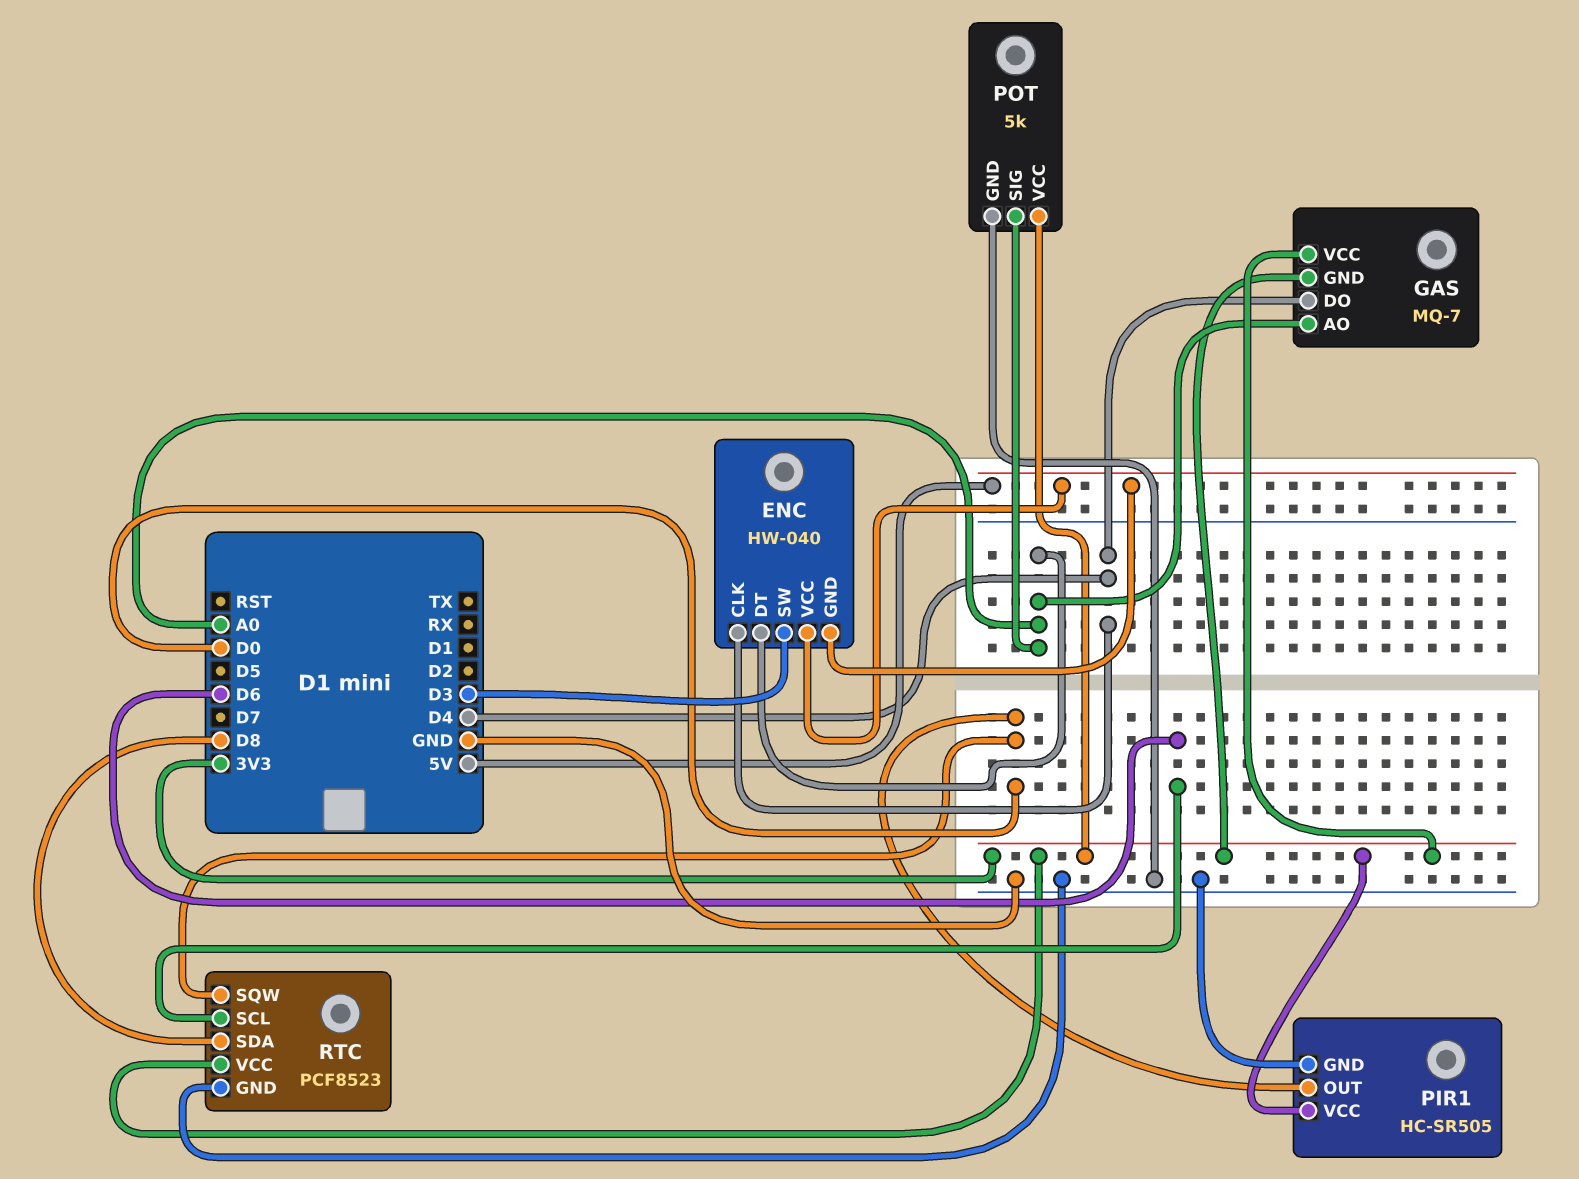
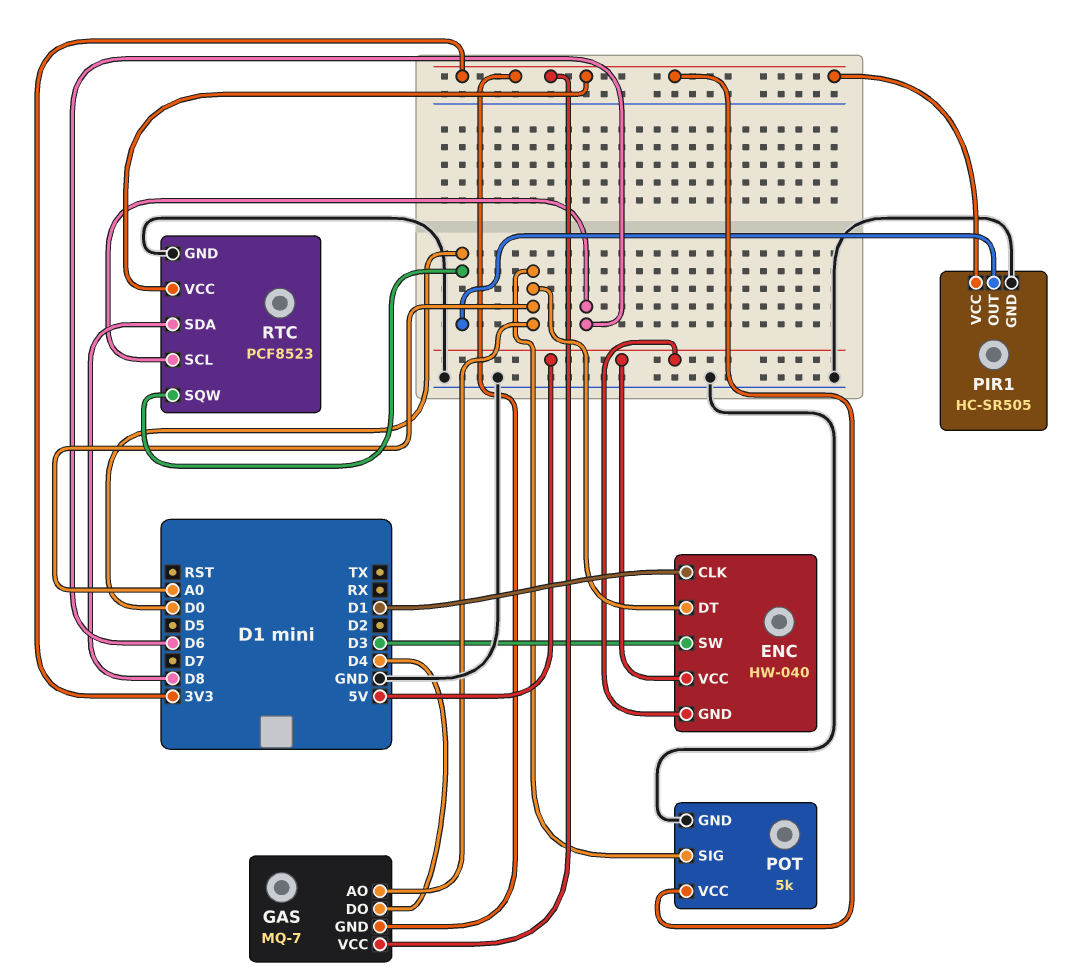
ENC pin CLK: D4 -> D1

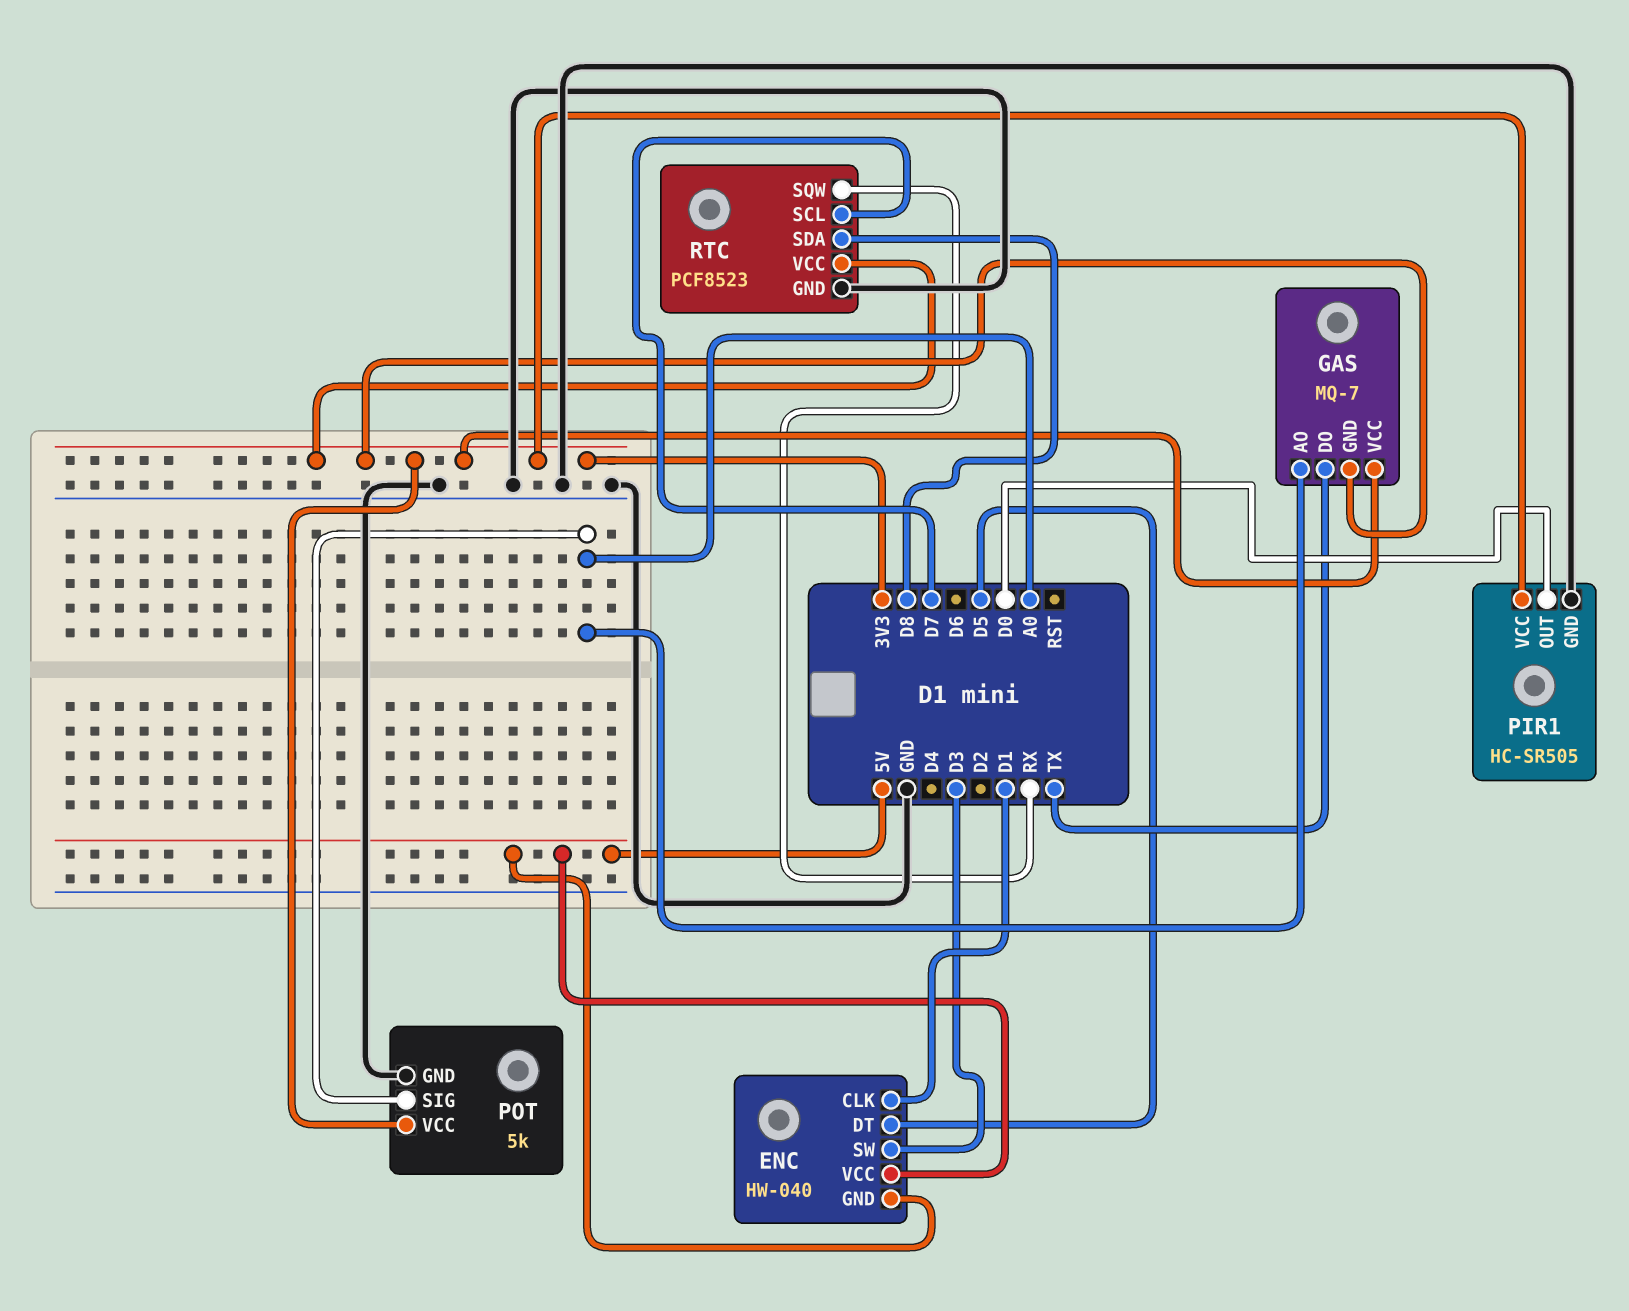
ENC pin DT: A0 -> D5
GAS pin DO: D4 -> TX
RTC pin SCL: D6 -> D7
RTC pin SQW: D0 -> RX

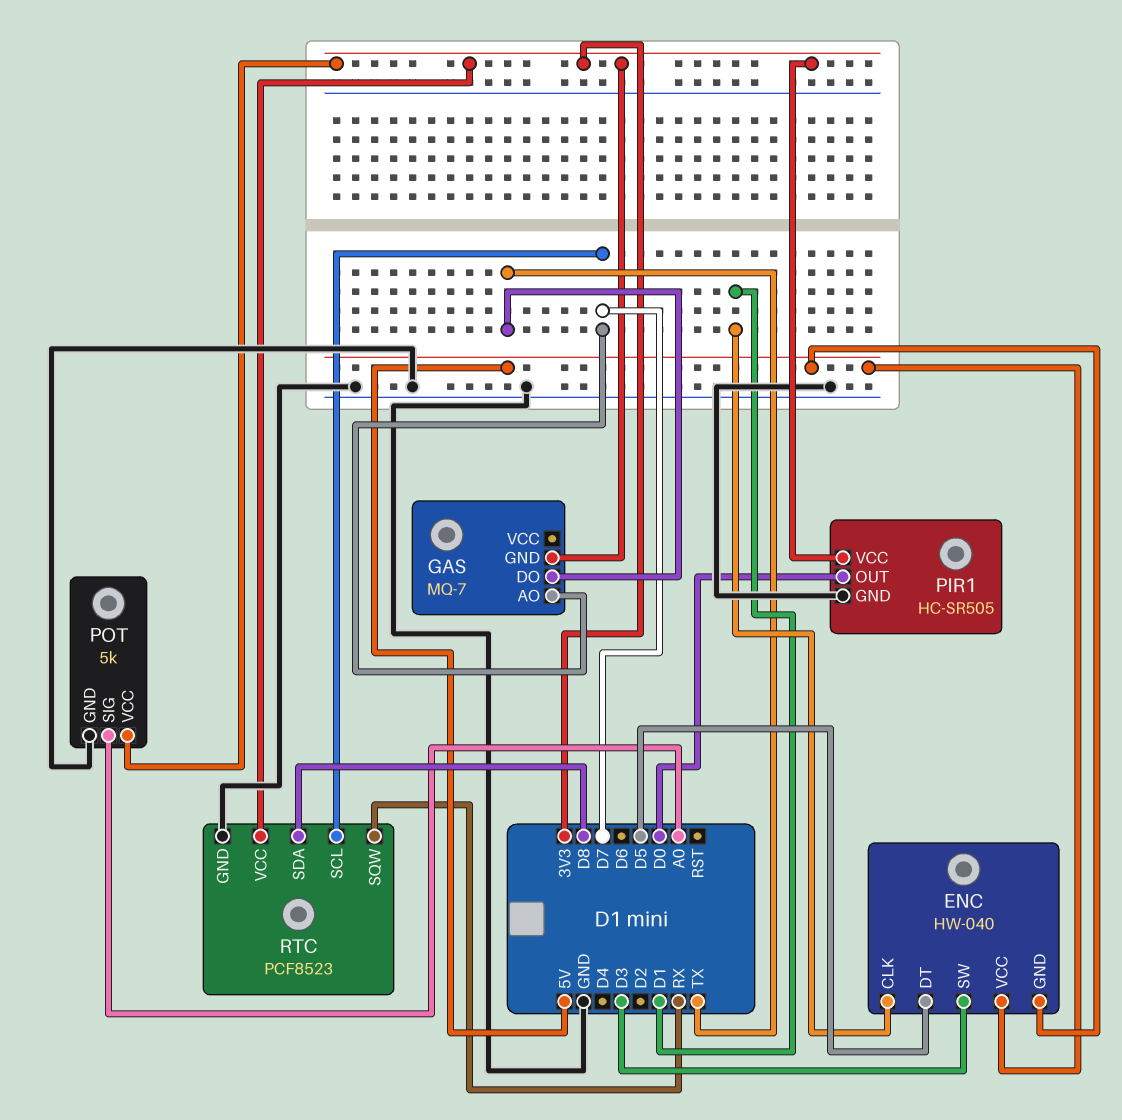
GAS pin AO: A0 -> D7
GAS pin VCC: 3V3 -> none

